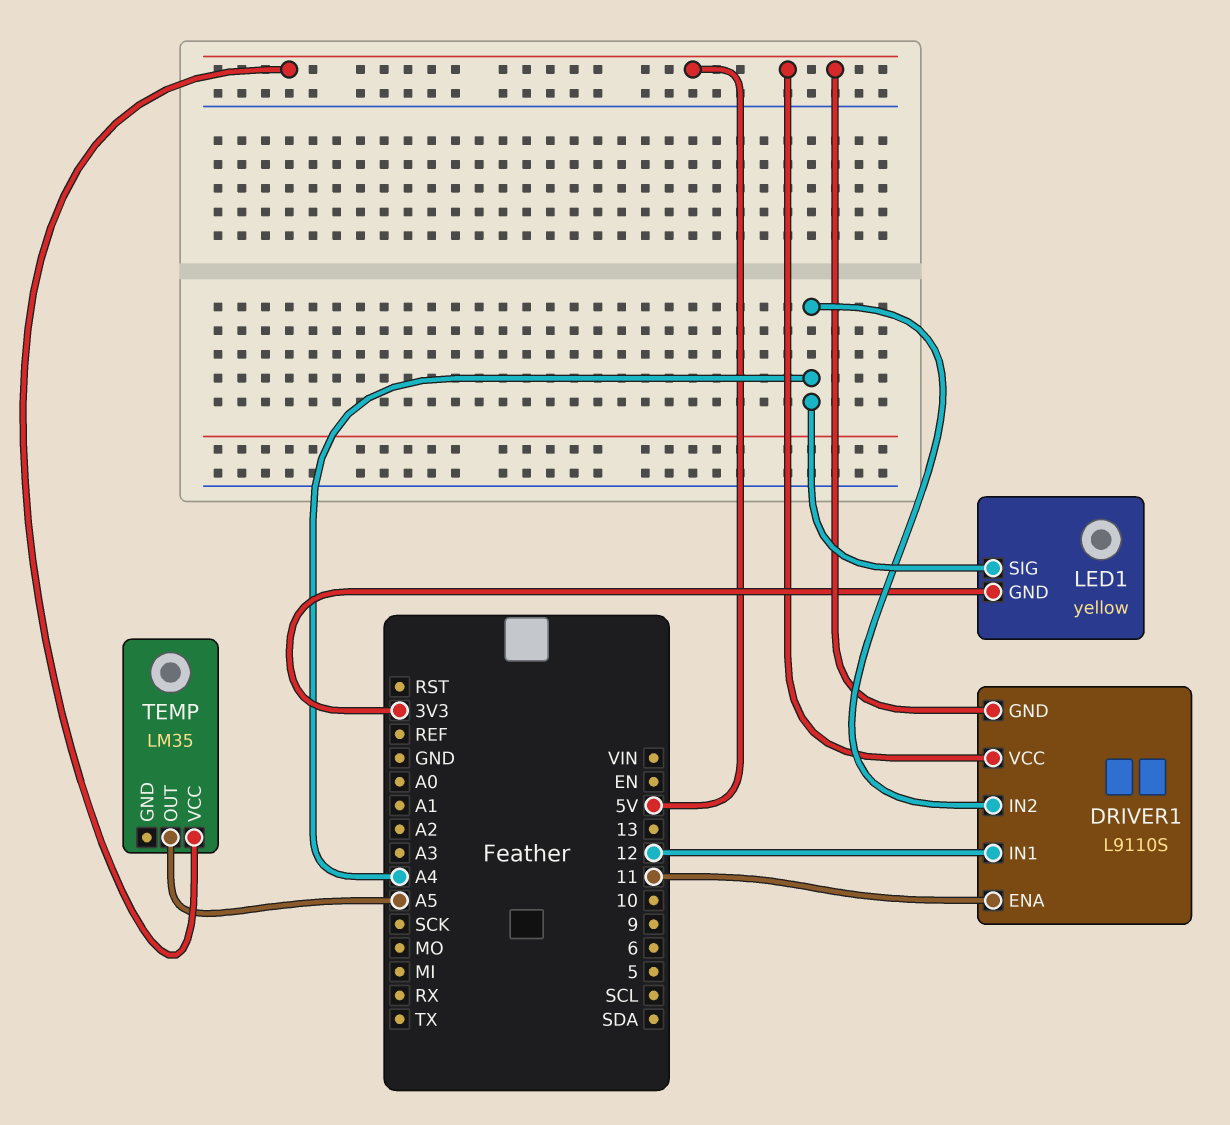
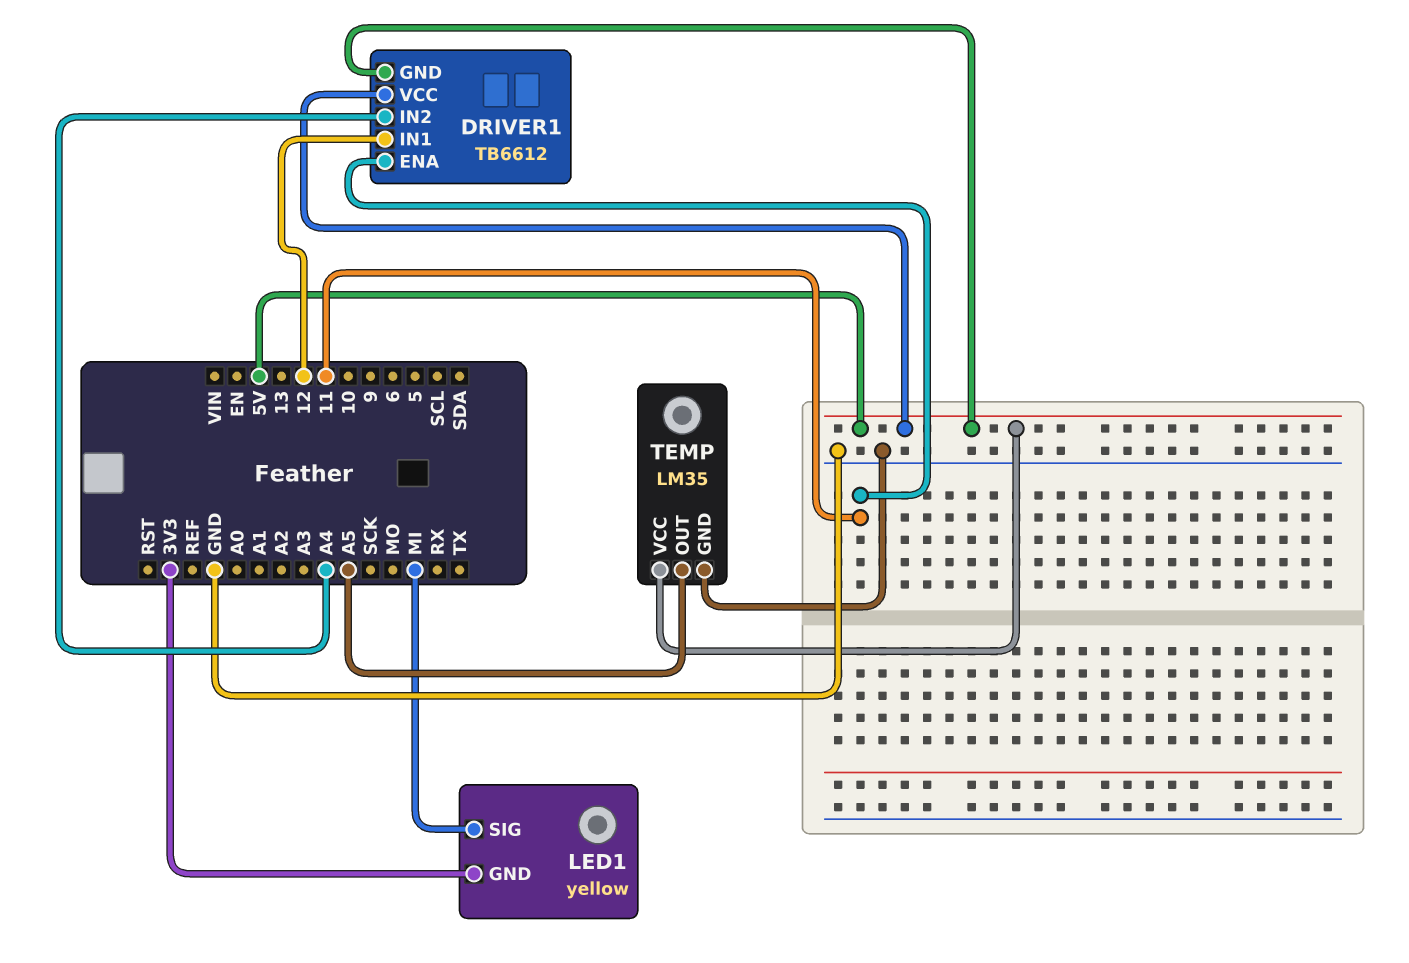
DRIVER1: L9110S -> TB6612
LED1 pin SIG: A4 -> MI
TEMP pin GND: none -> GND

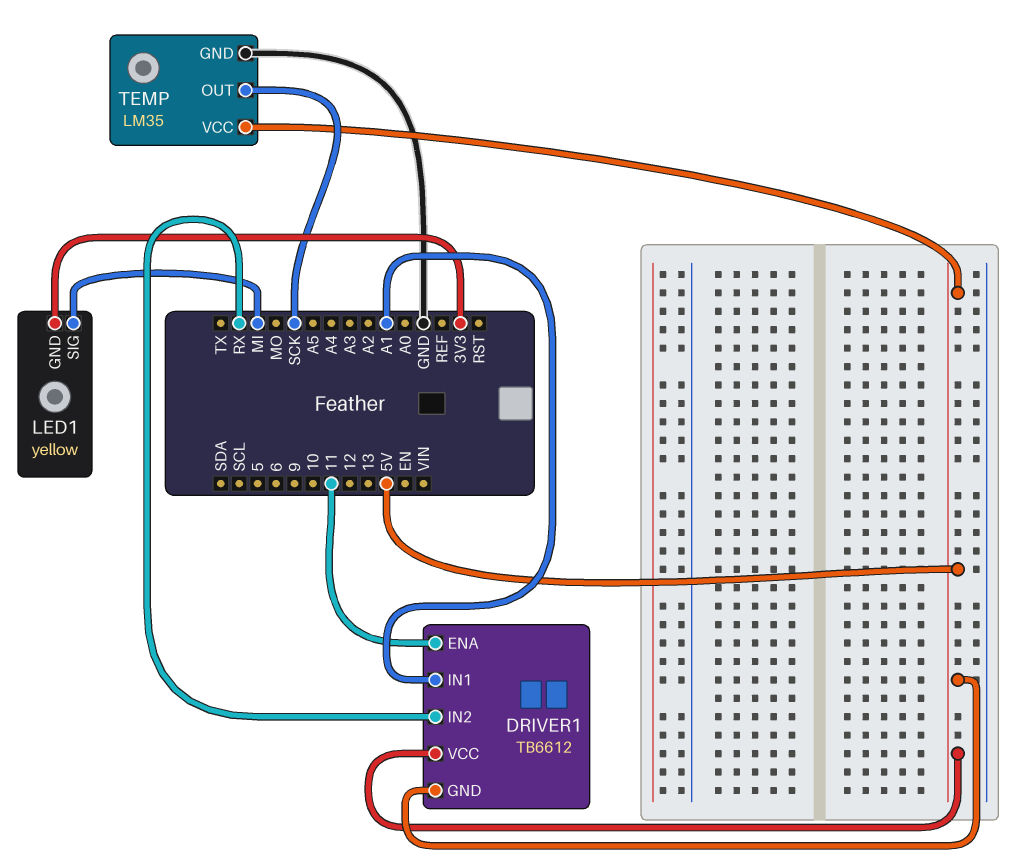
DRIVER1 pin IN1: 12 -> A1
DRIVER1 pin IN2: A4 -> RX
TEMP pin OUT: A5 -> SCK

